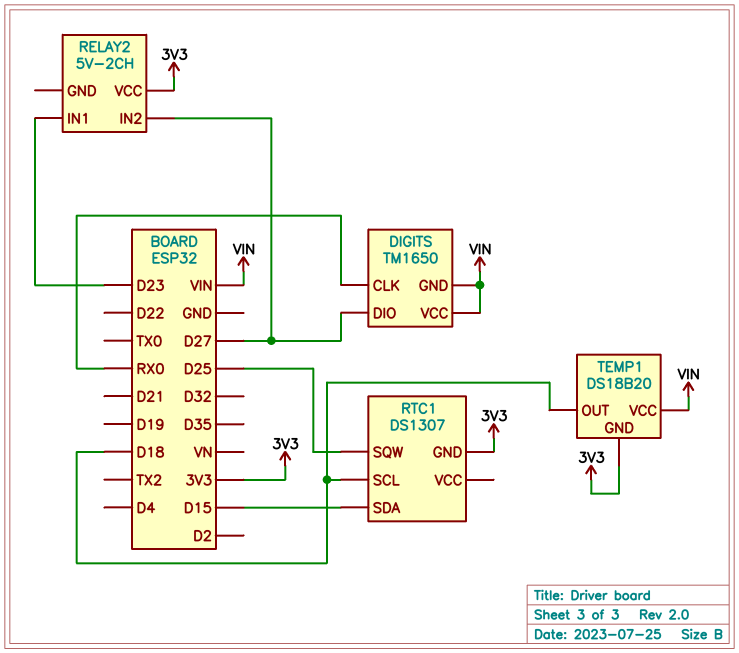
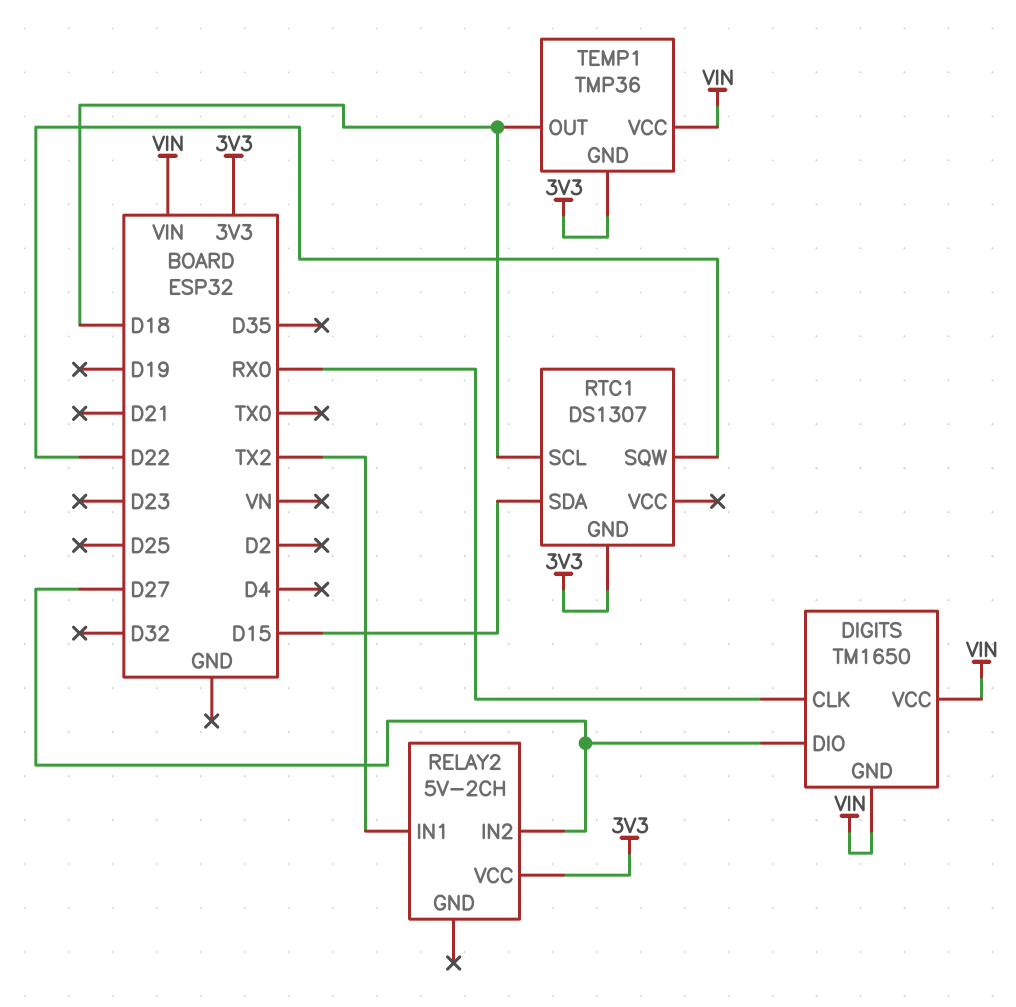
RELAY2 pin IN1: D23 -> TX2
RTC1 pin SQW: D25 -> D22
TEMP1: DS18B20 -> TMP36

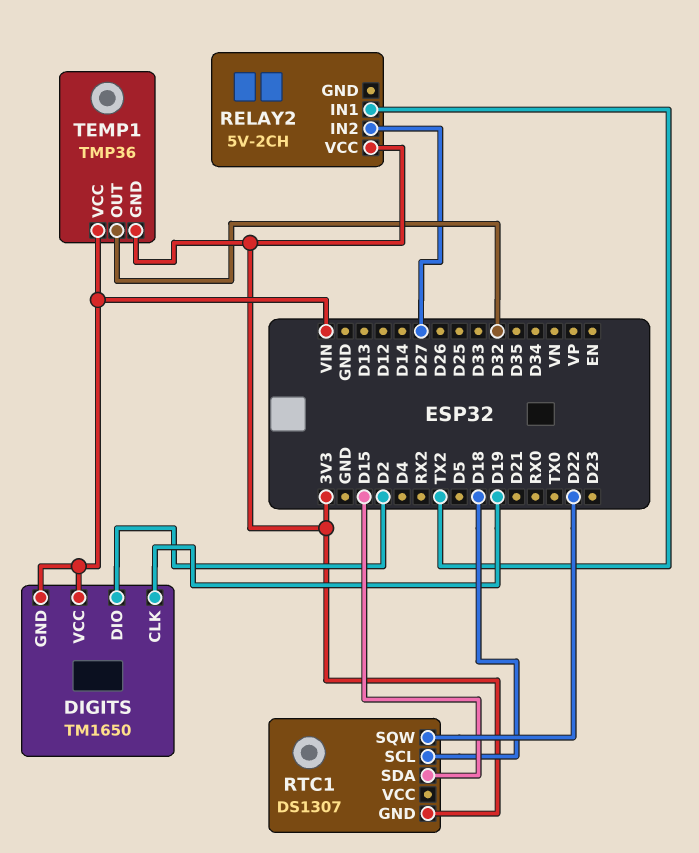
DIGITS pin CLK: RX0 -> D19
DIGITS pin DIO: D27 -> D2
TEMP1 pin OUT: D18 -> D32

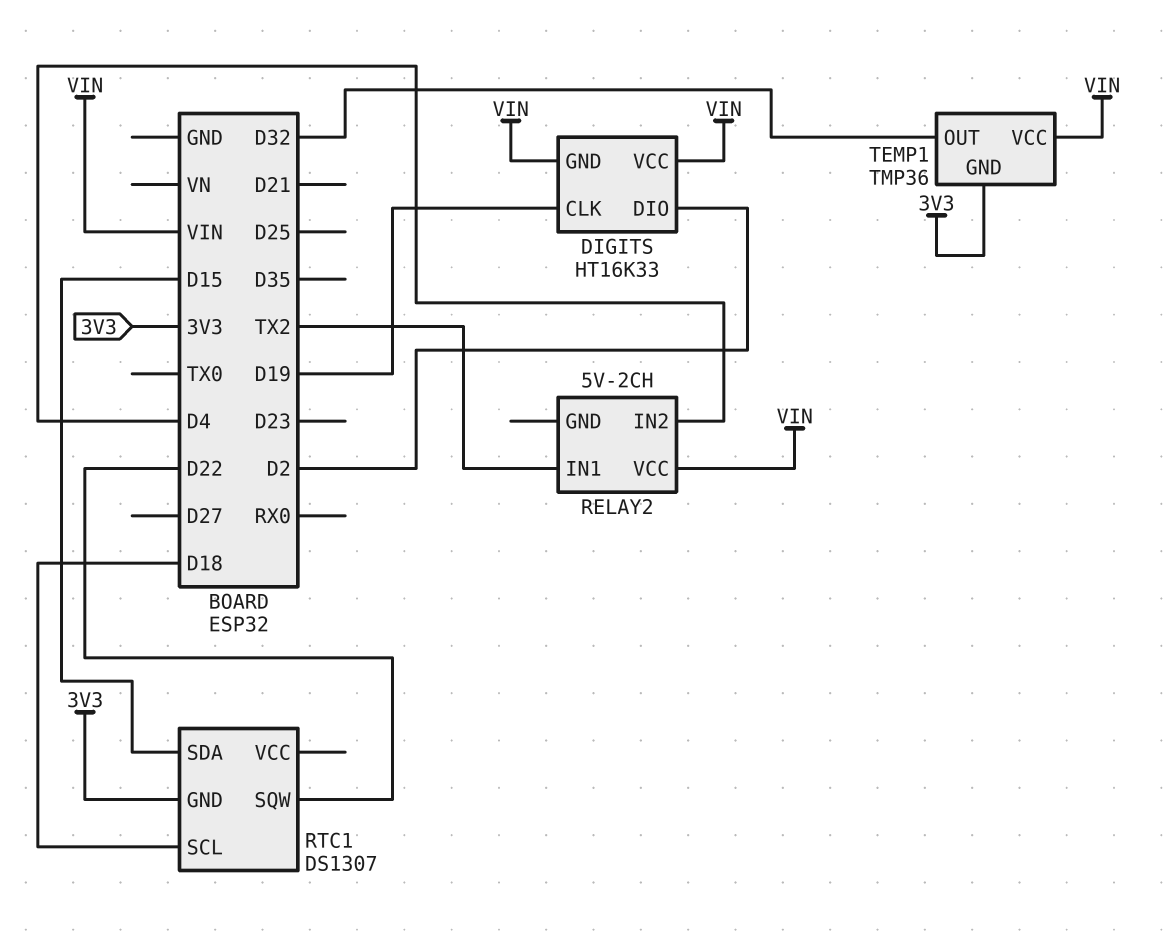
DIGITS: TM1650 -> HT16K33
RELAY2 pin IN2: D27 -> D4
RELAY2 pin VCC: 3V3 -> VIN

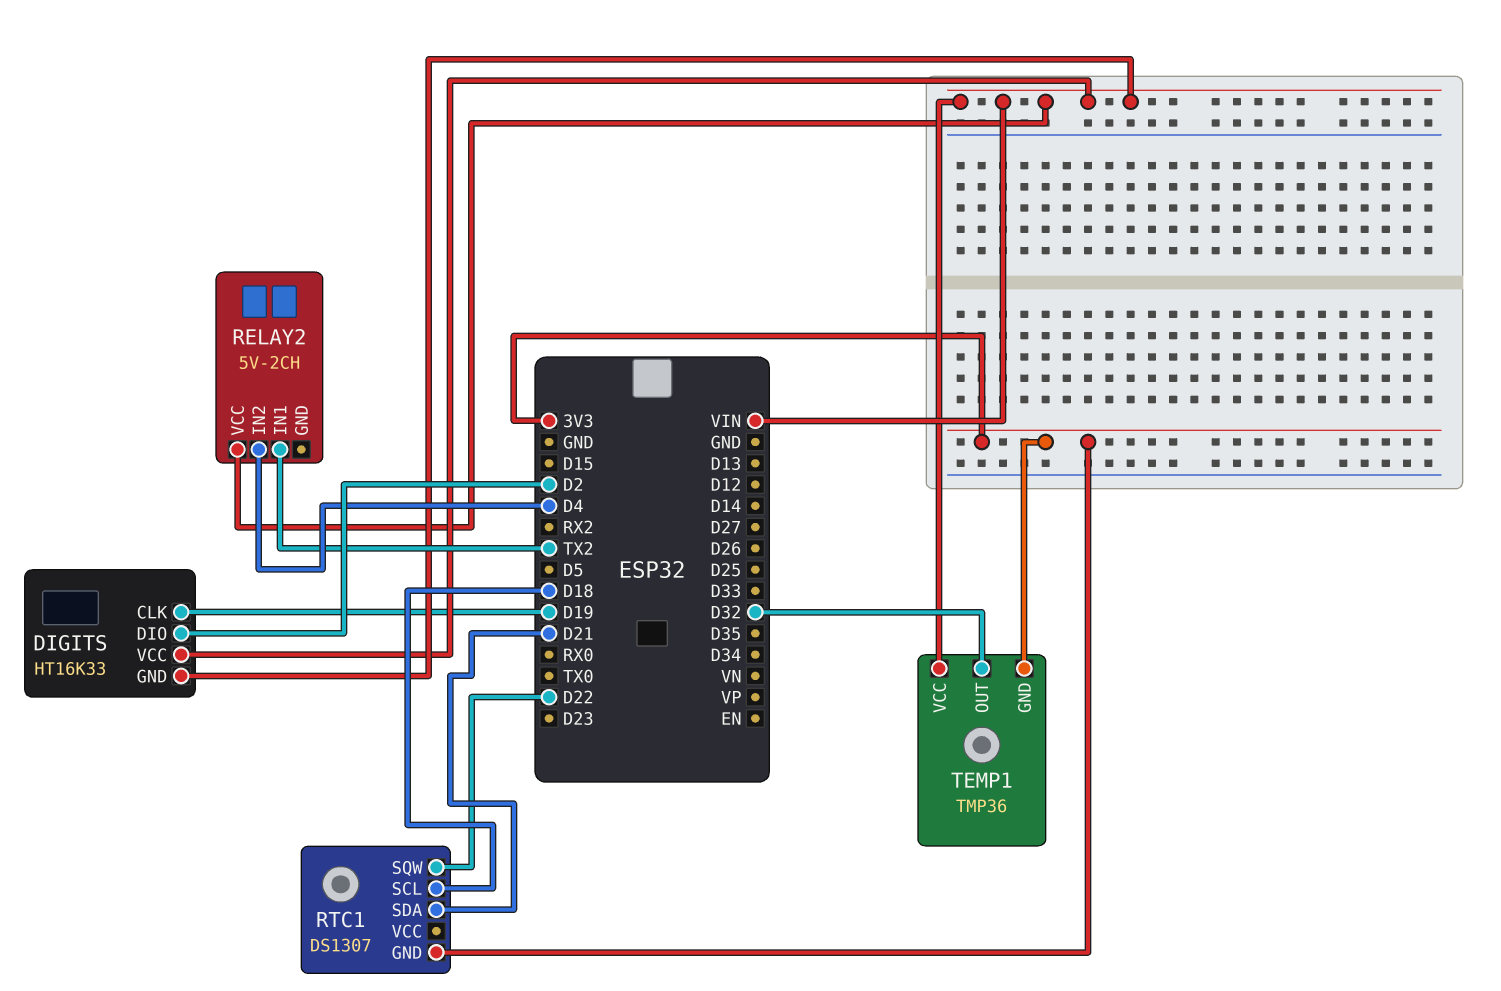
RTC1 pin SDA: D15 -> D21

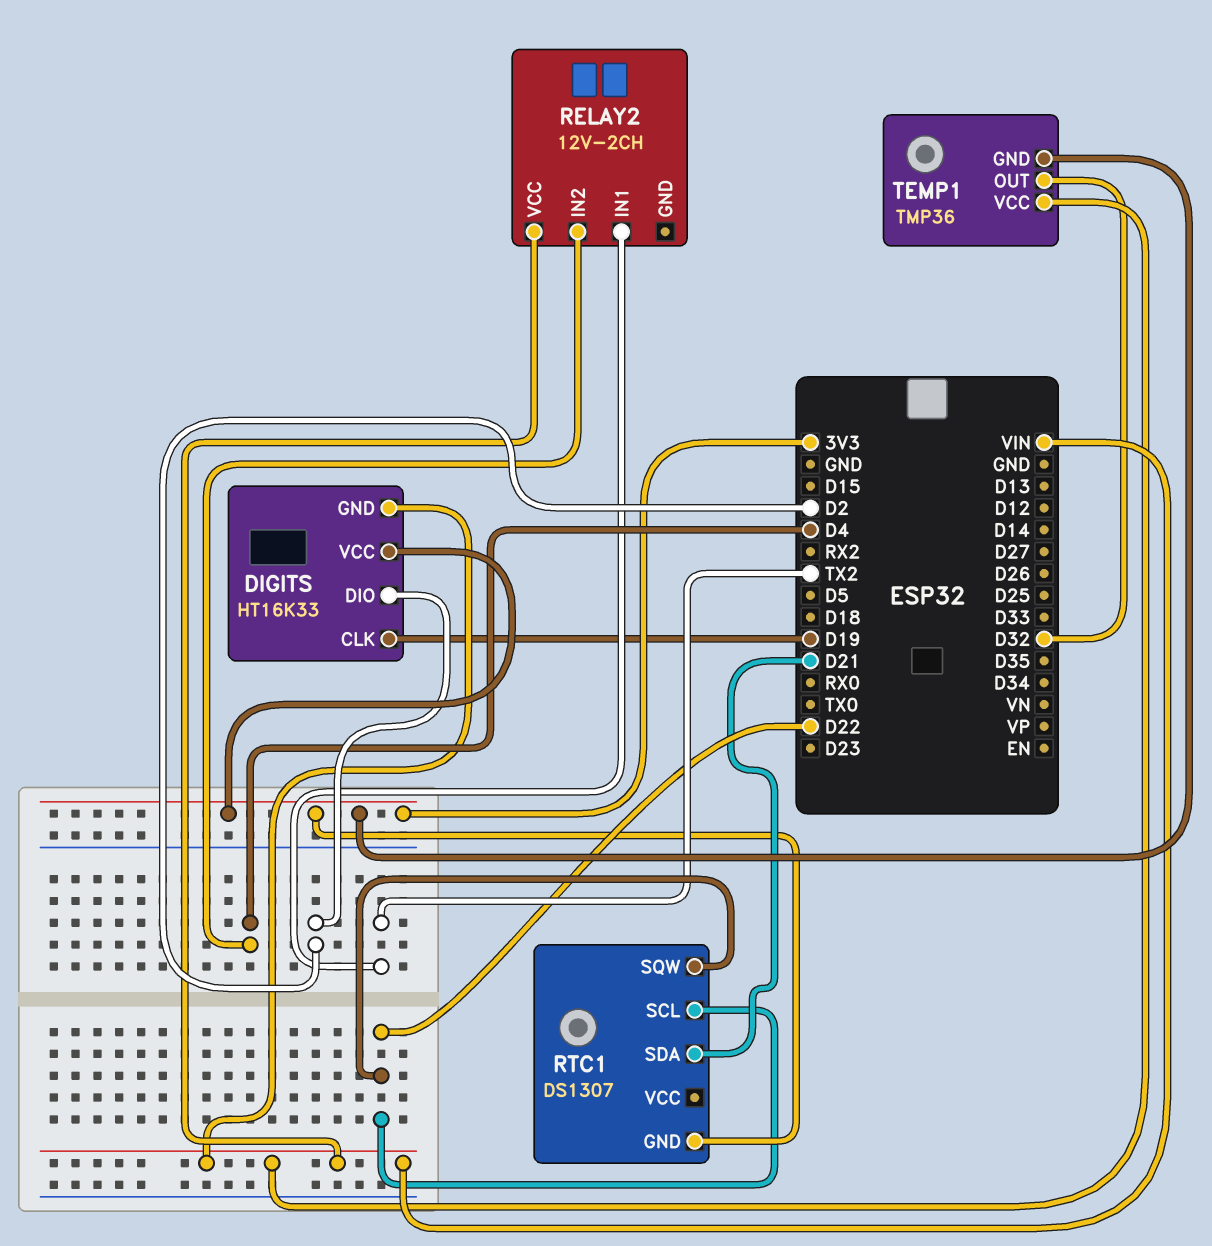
DIGITS pin VCC: VIN -> 3V3
RELAY2: 5V-2CH -> 12V-2CH
RTC1 pin SCL: D18 -> D22

